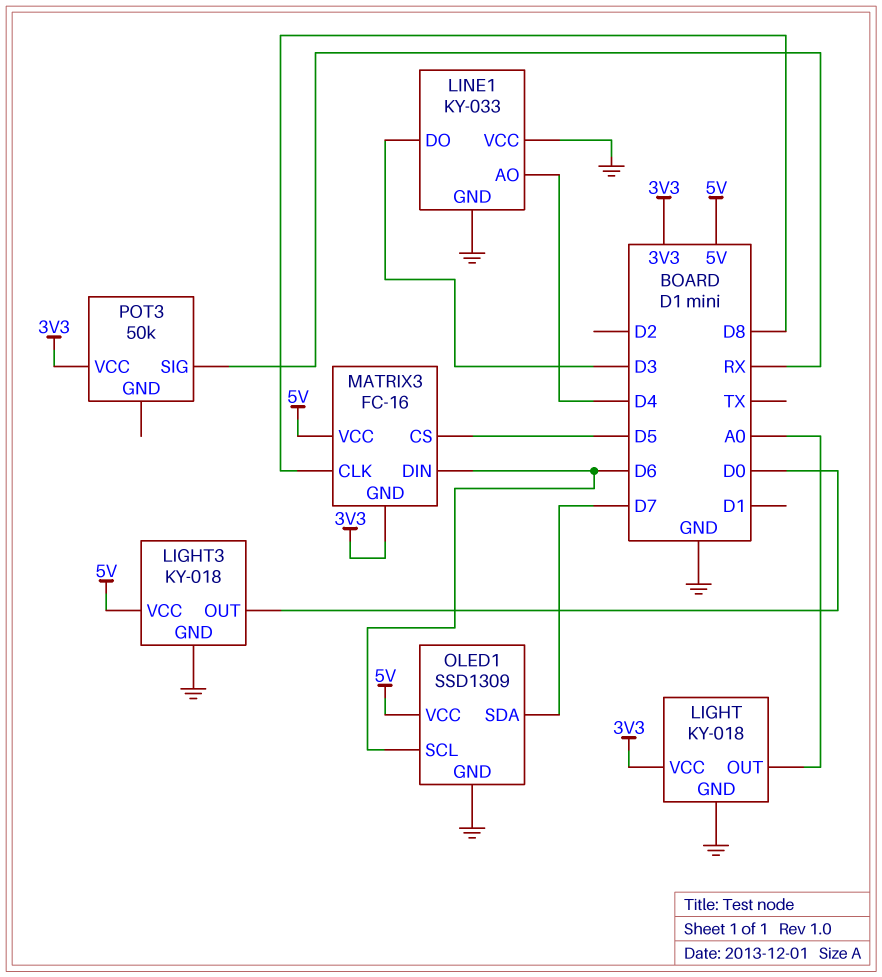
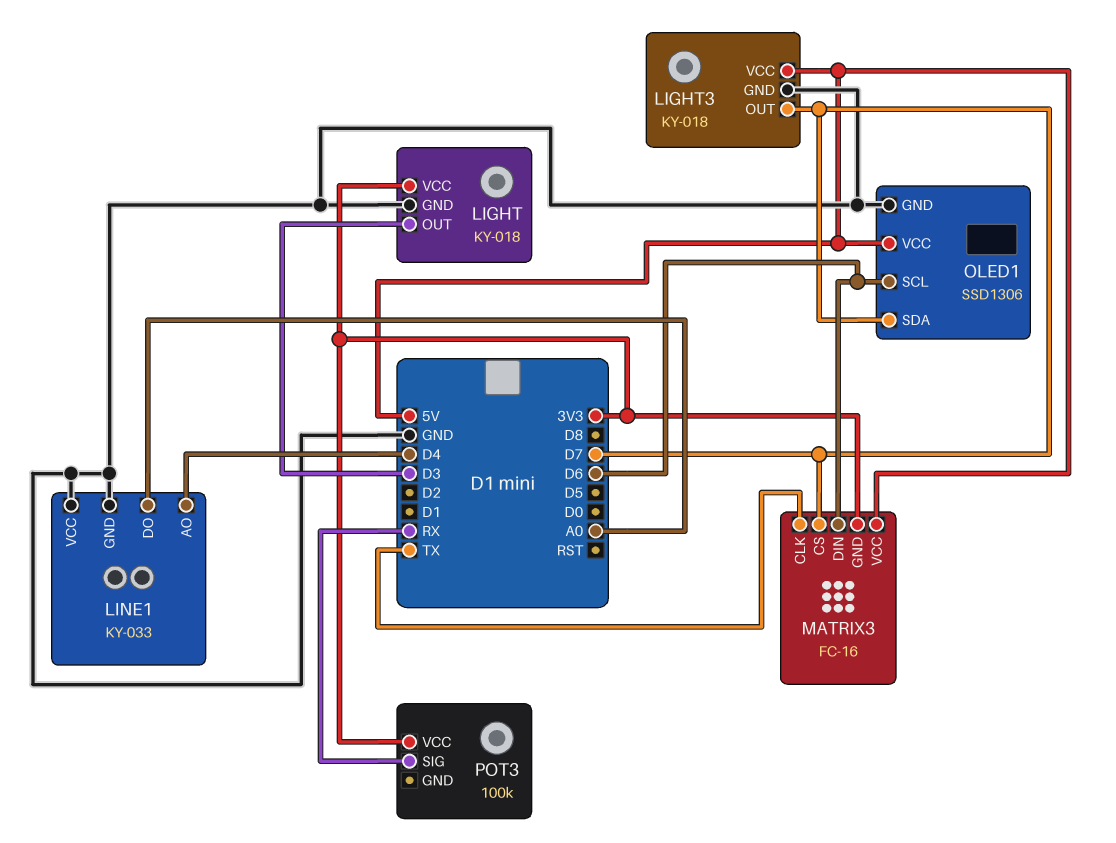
LIGHT pin OUT: A0 -> D3
LIGHT3 pin OUT: D0 -> D7
LINE1 pin DO: D3 -> A0
MATRIX3 pin CLK: D8 -> TX
MATRIX3 pin CS: D5 -> D7
OLED1: SSD1309 -> SSD1306
POT3: 50k -> 100k

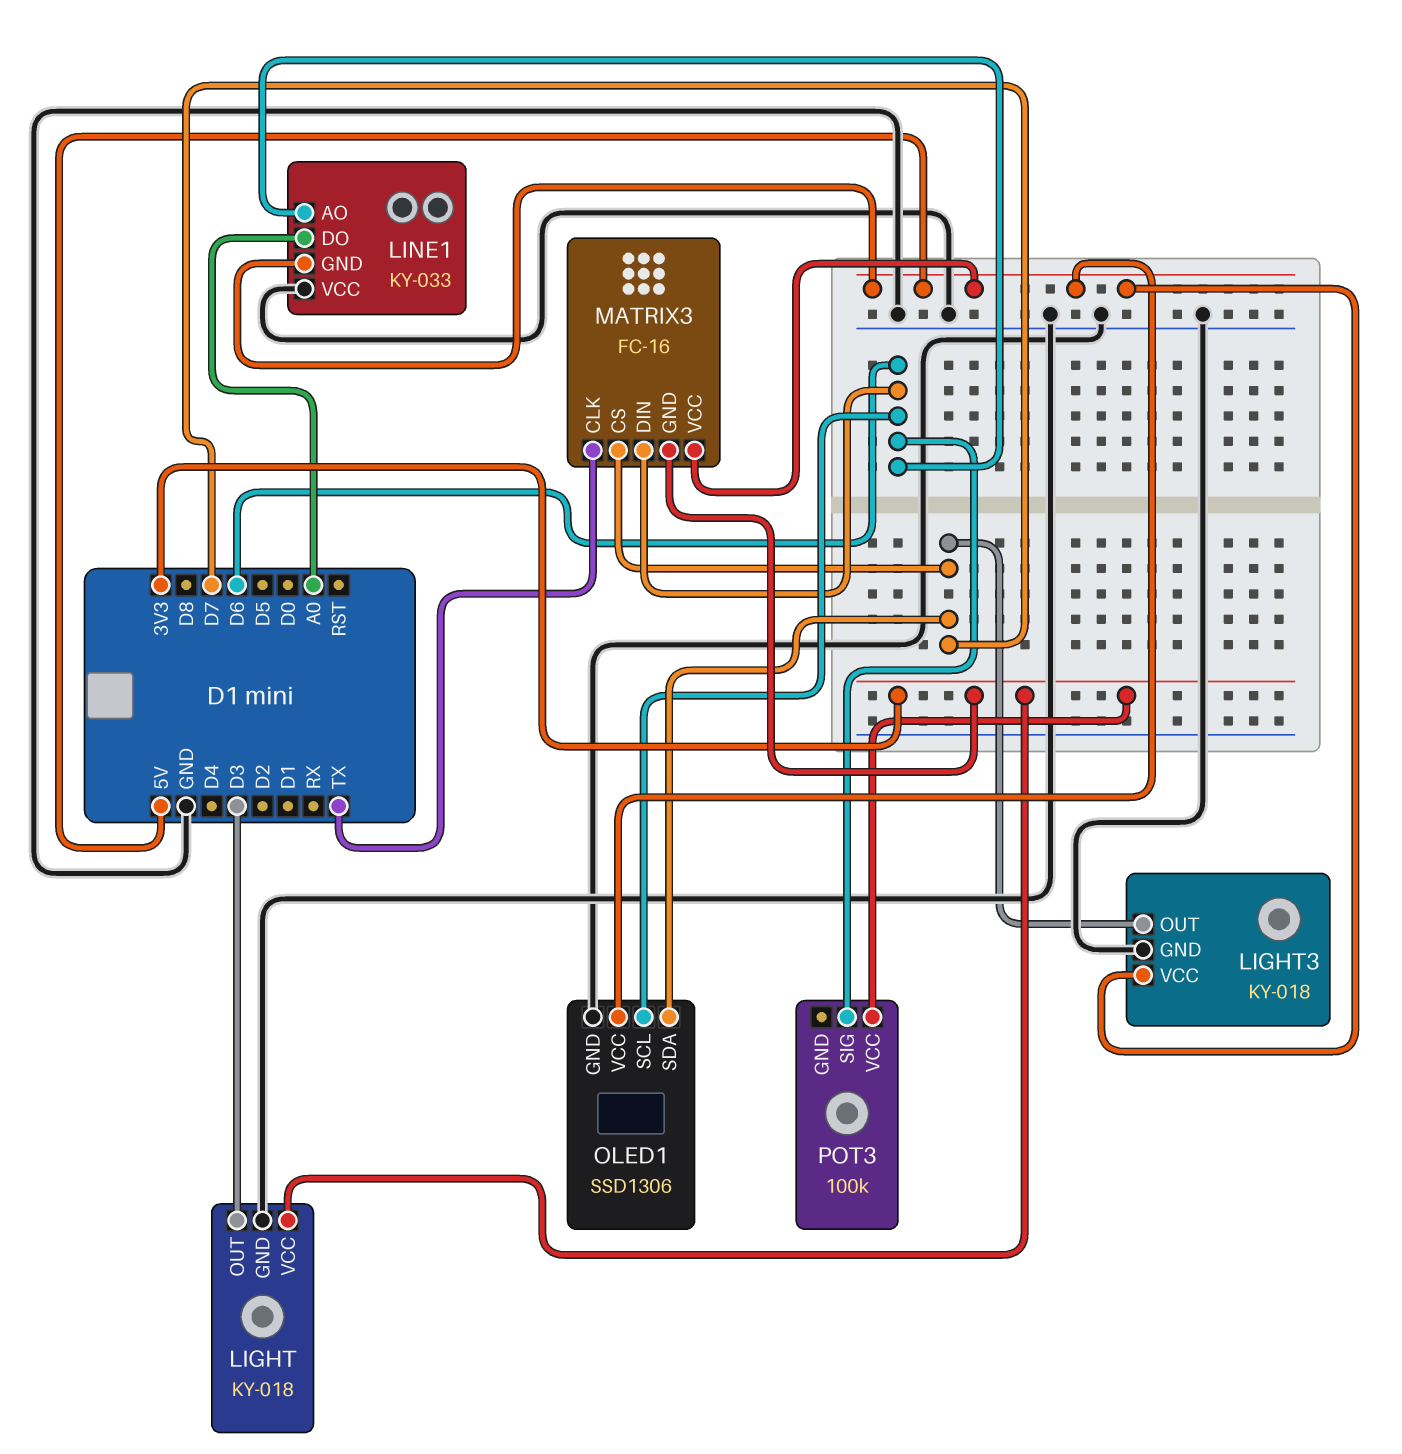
LINE1 pin AO: D4 -> D6
LINE1 pin GND: GND -> 5V
POT3 pin SIG: RX -> D6

